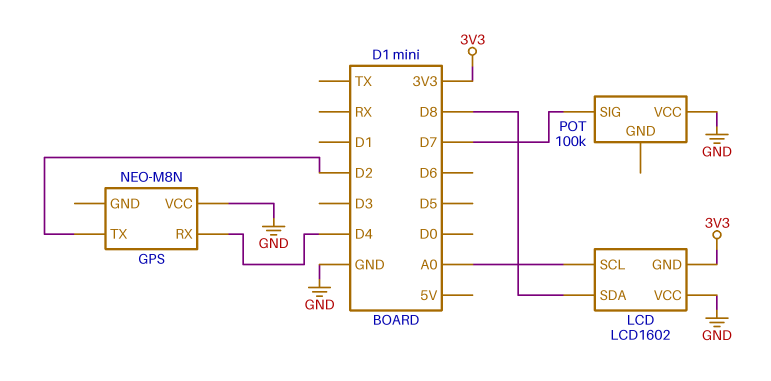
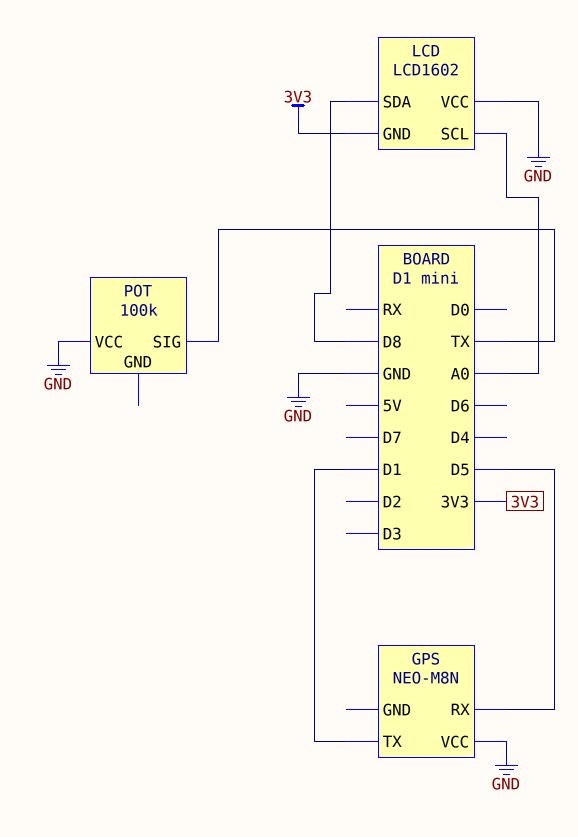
GPS pin RX: D4 -> D5
GPS pin TX: D2 -> D1
POT pin SIG: D7 -> TX

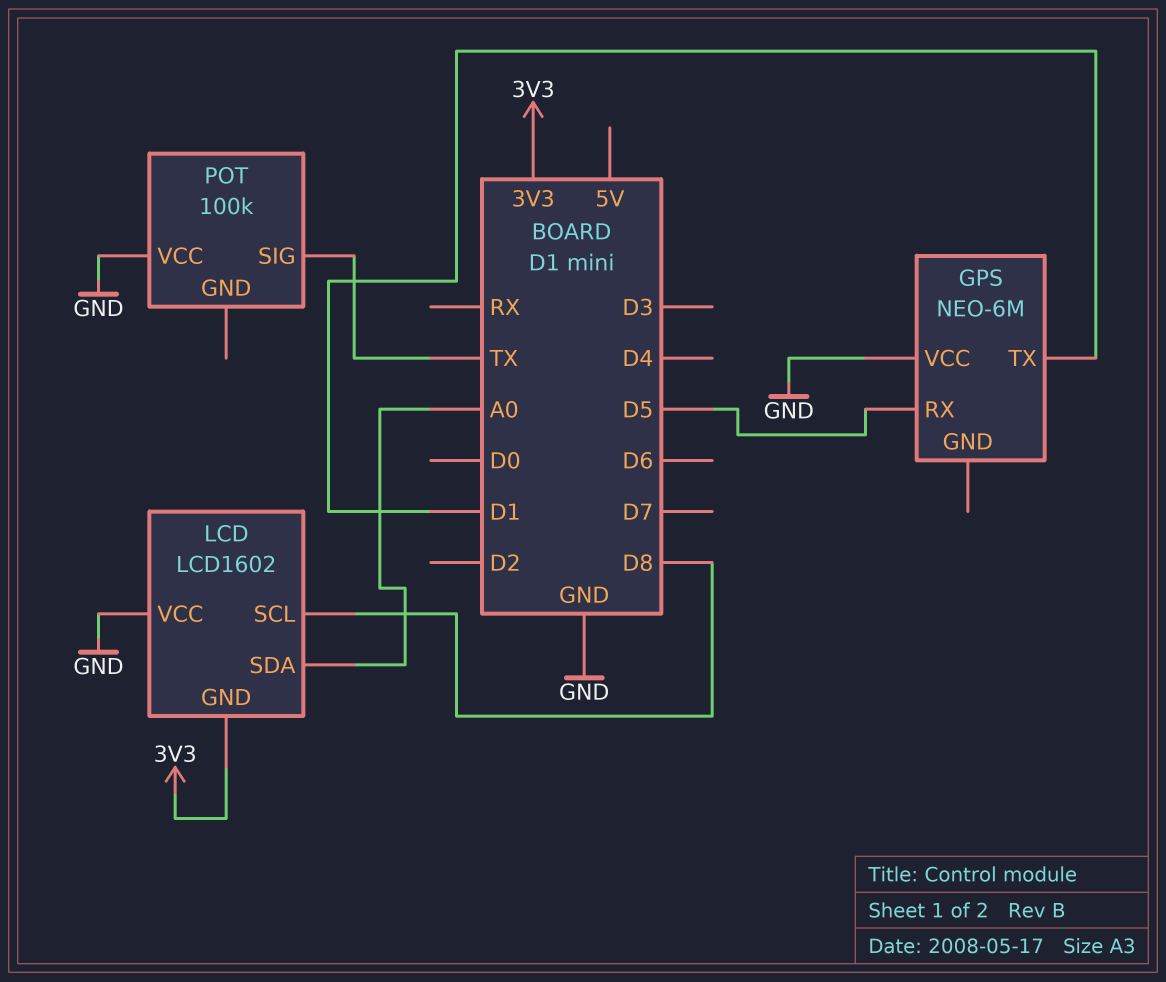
GPS: NEO-M8N -> NEO-6M
LCD pin SCL: A0 -> D8
LCD pin SDA: D8 -> A0

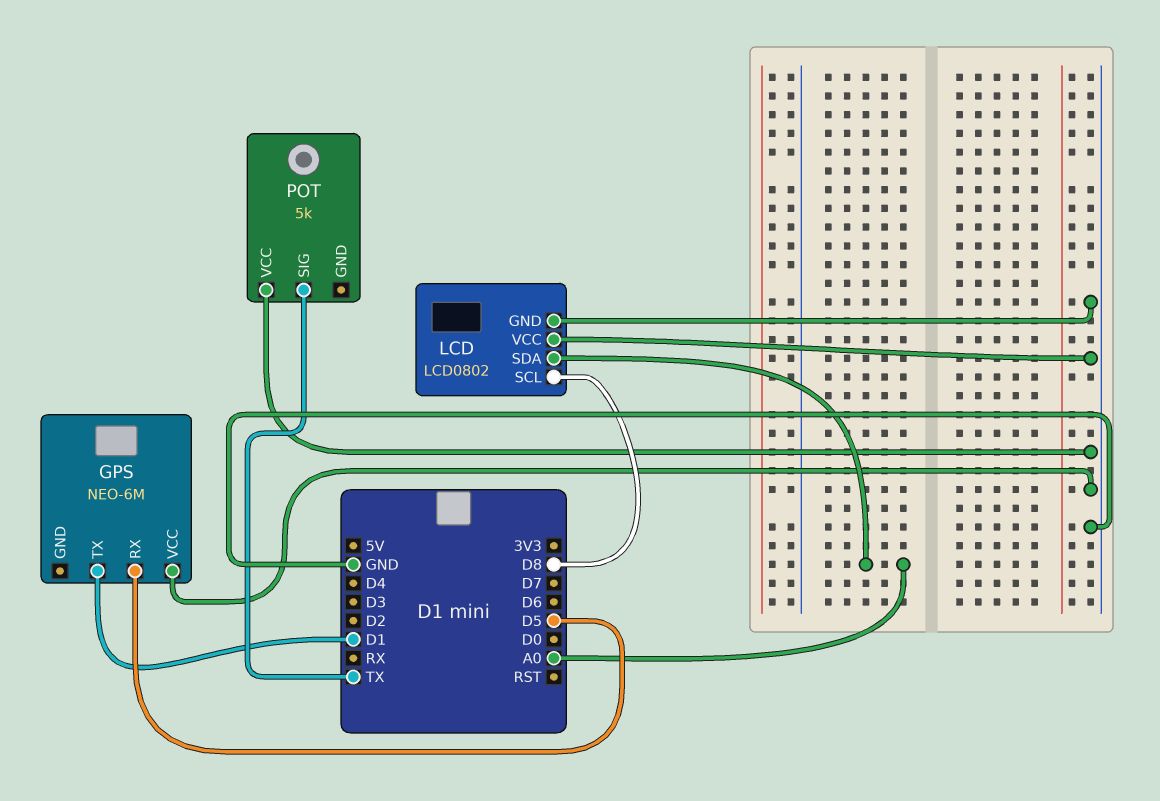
LCD: LCD1602 -> LCD0802
LCD pin GND: 3V3 -> GND
POT: 100k -> 5k

